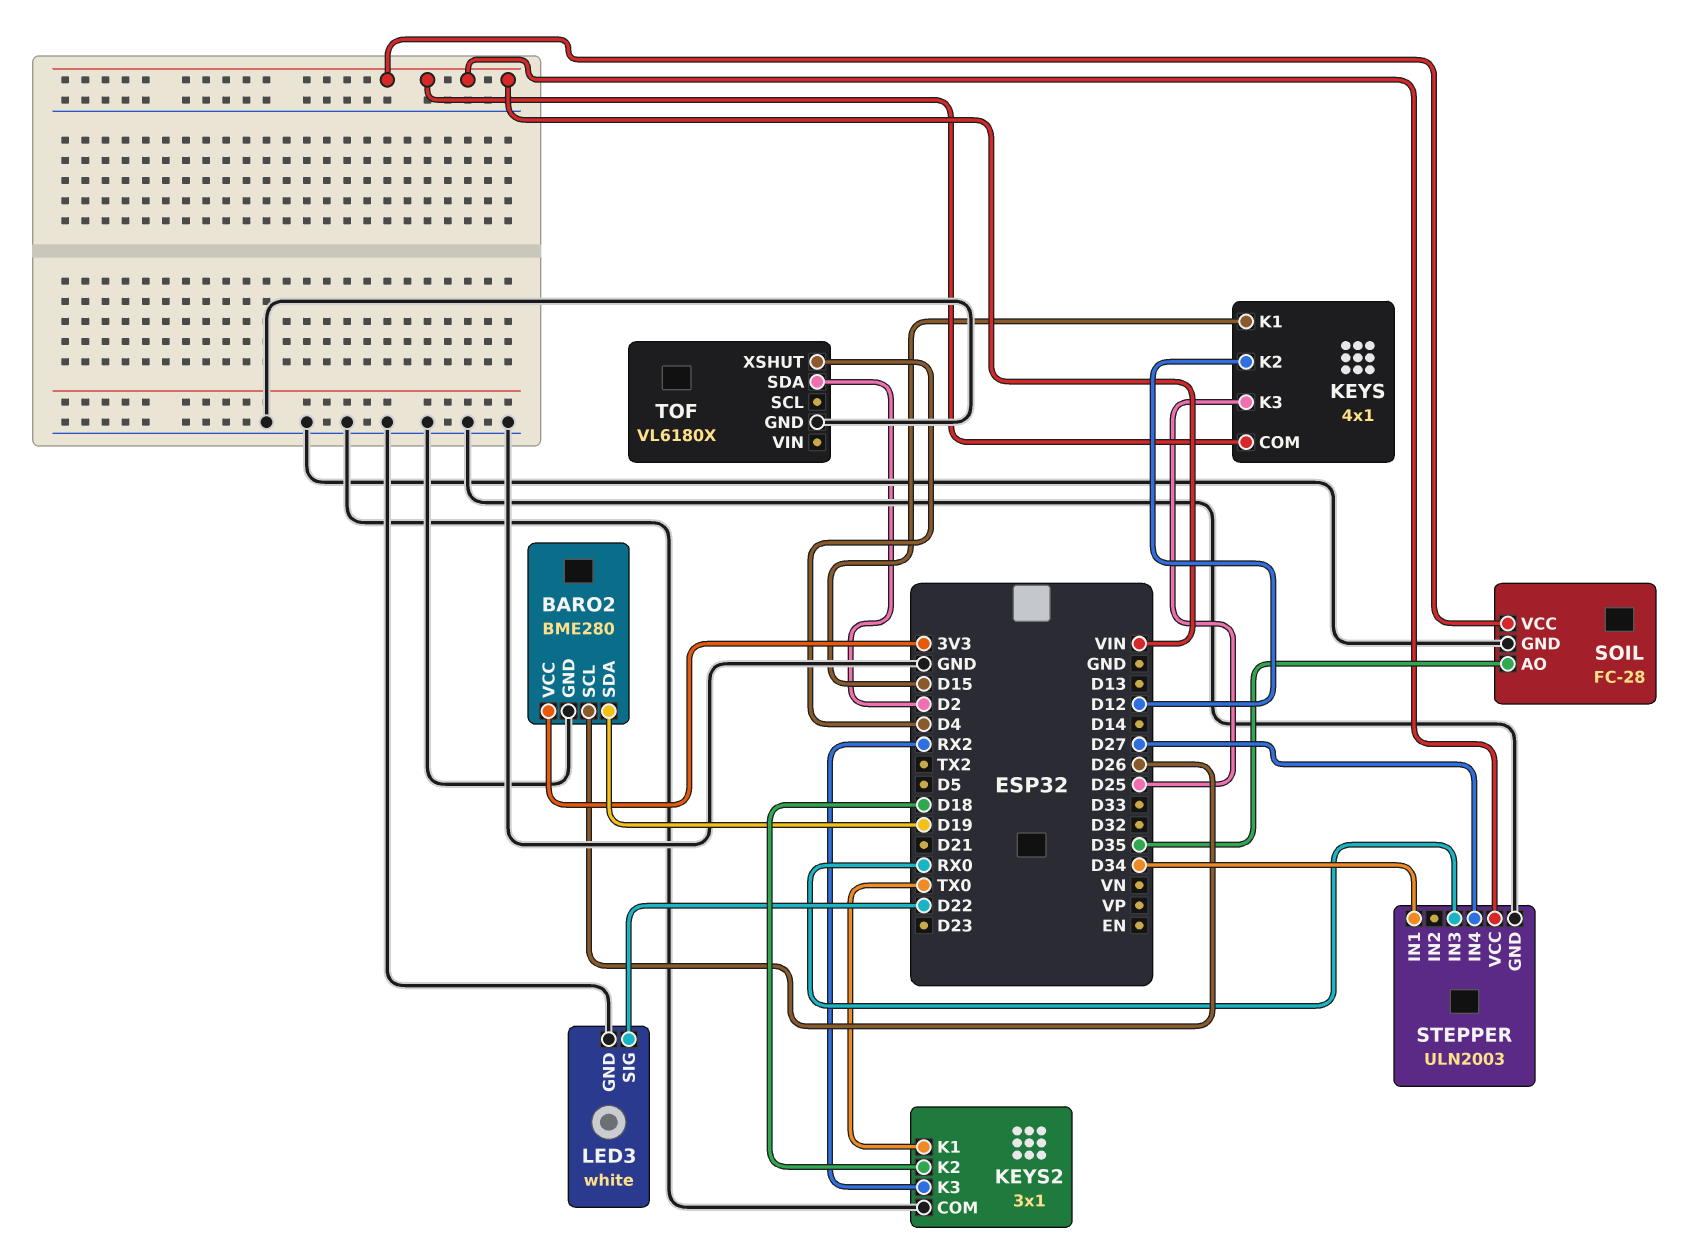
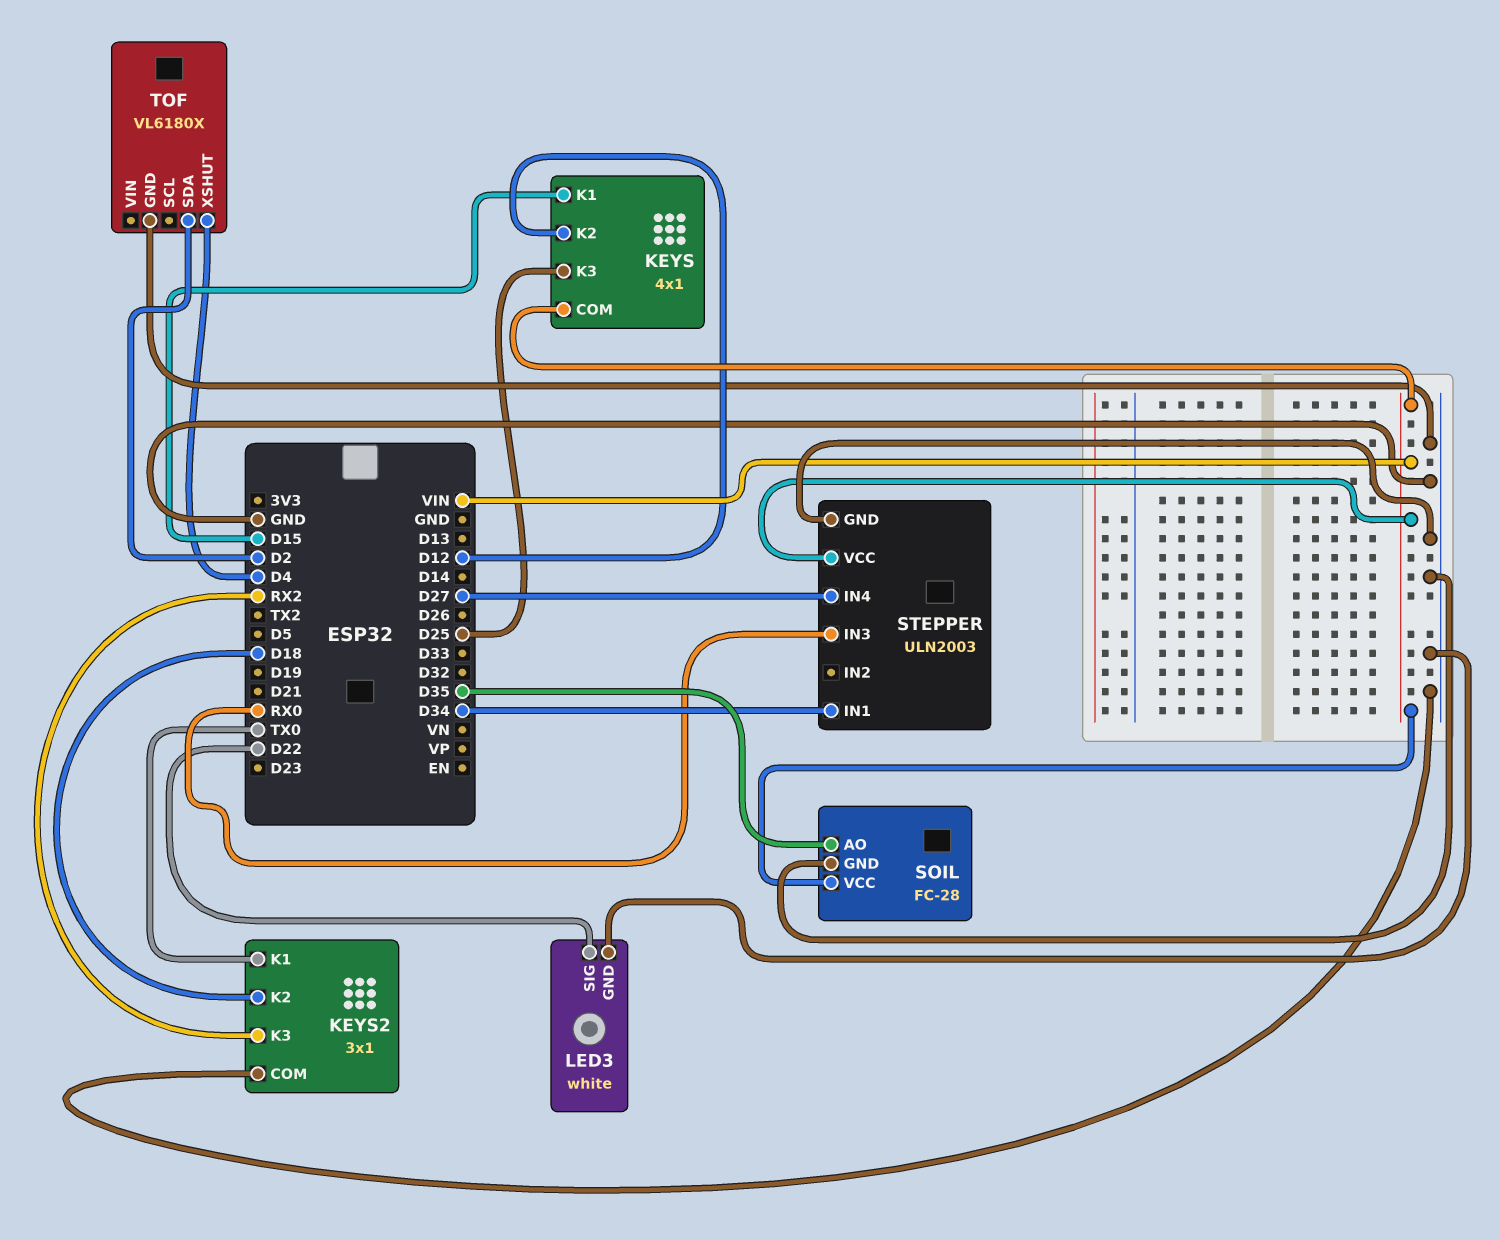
BARO2: BME280 -> none
BARO2 pin GND: GND -> none
BARO2 pin SCL: D26 -> none
BARO2 pin SDA: D19 -> none
BARO2 pin VCC: 3V3 -> none

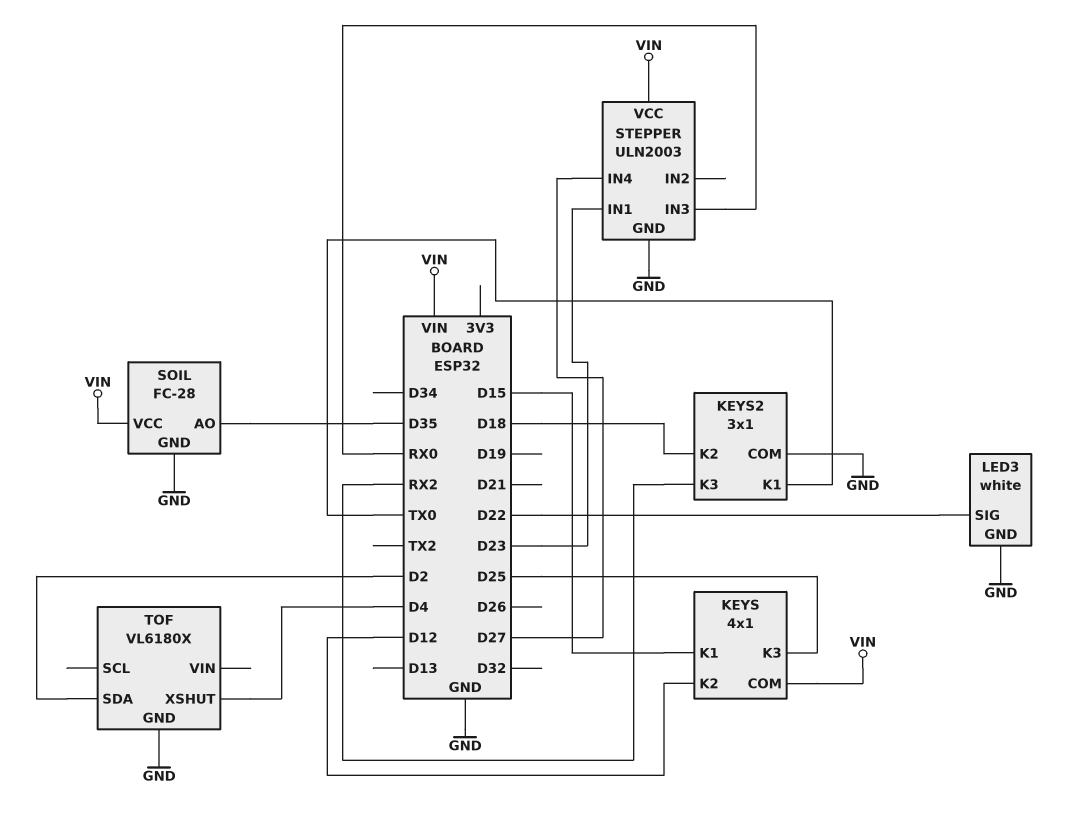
STEPPER pin IN1: D34 -> D23

